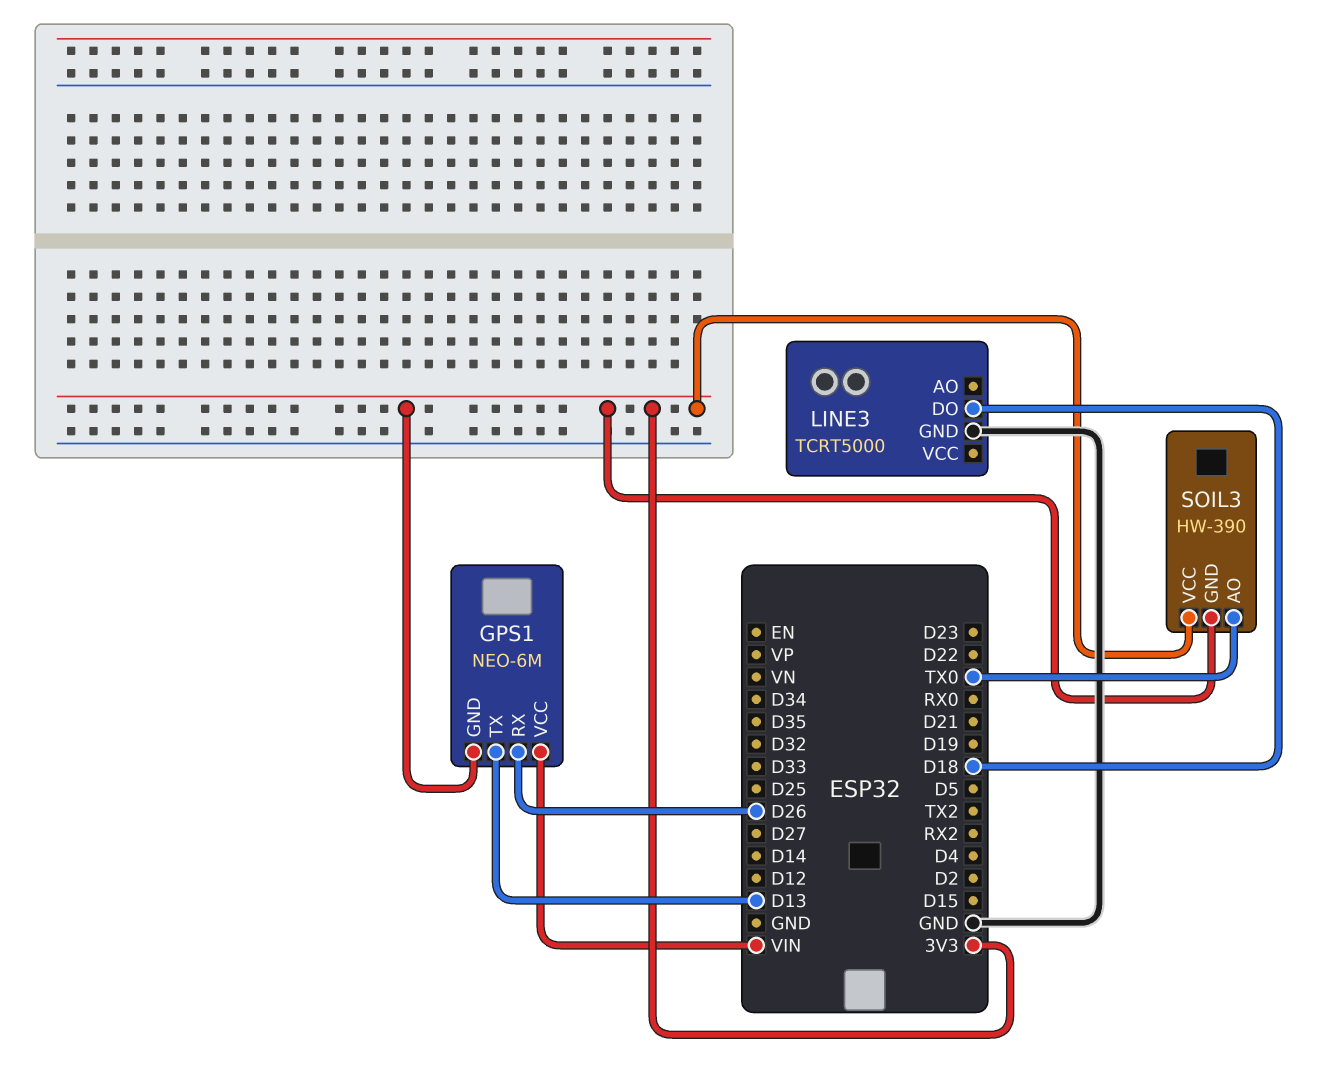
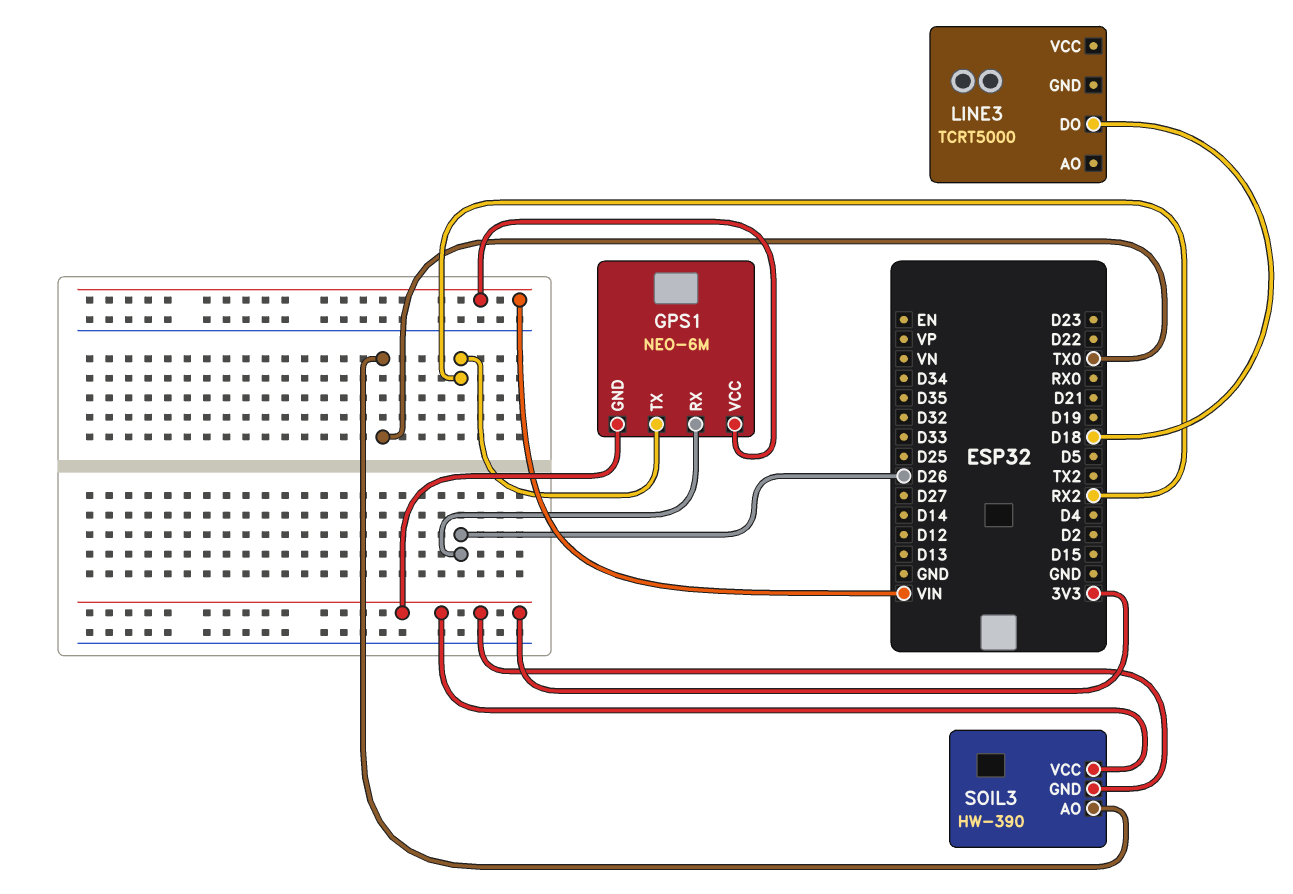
GPS1 pin TX: D13 -> RX2
LINE3 pin GND: GND -> none

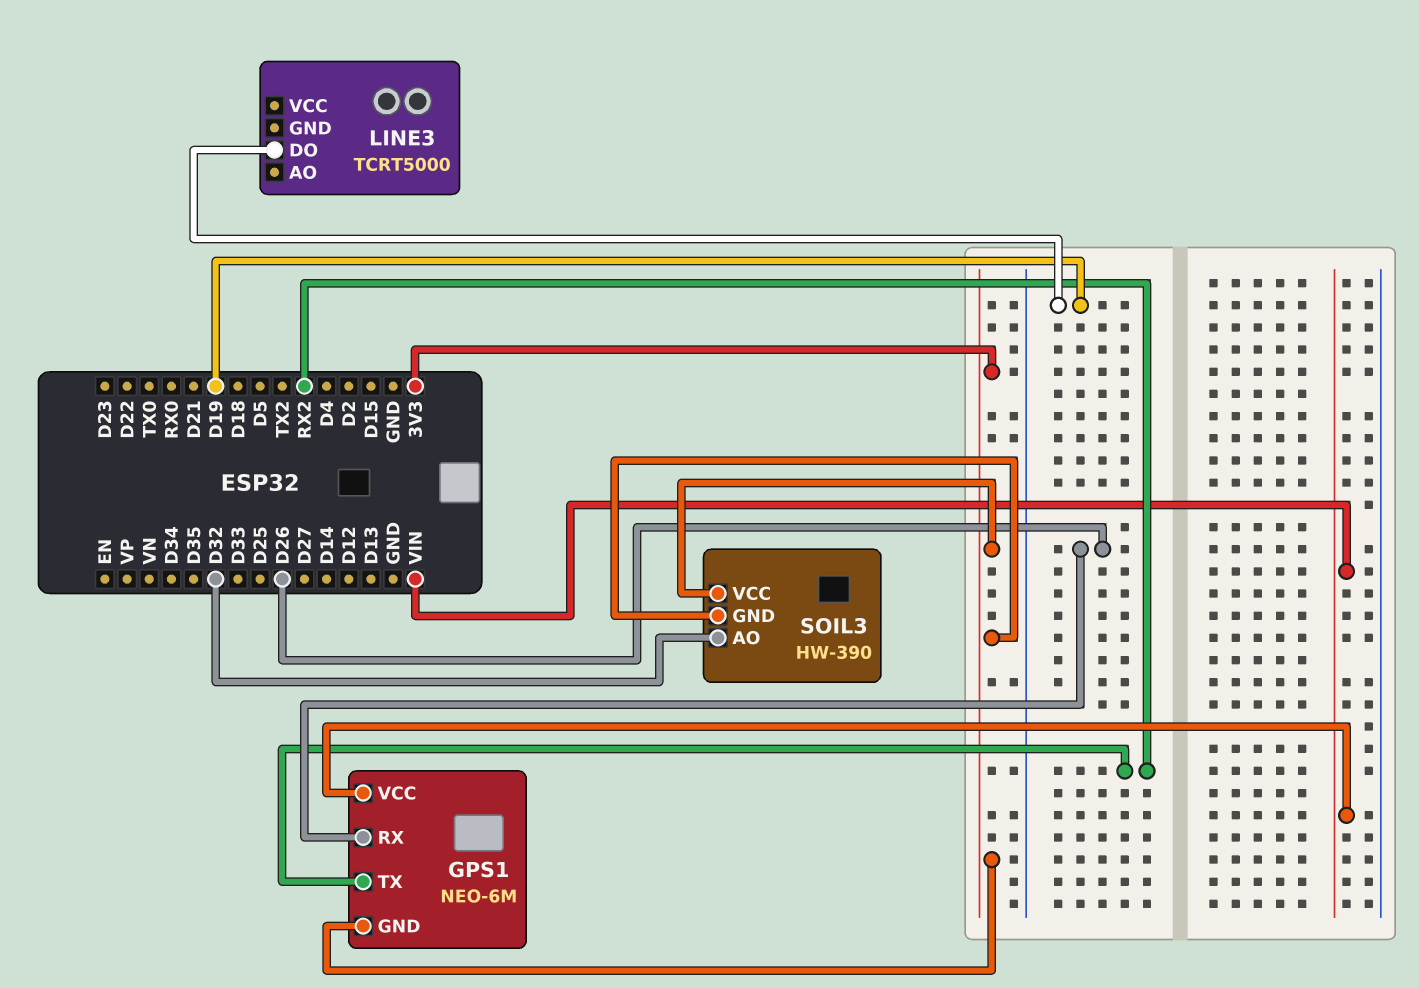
LINE3 pin DO: D18 -> D19
SOIL3 pin AO: TX0 -> D32

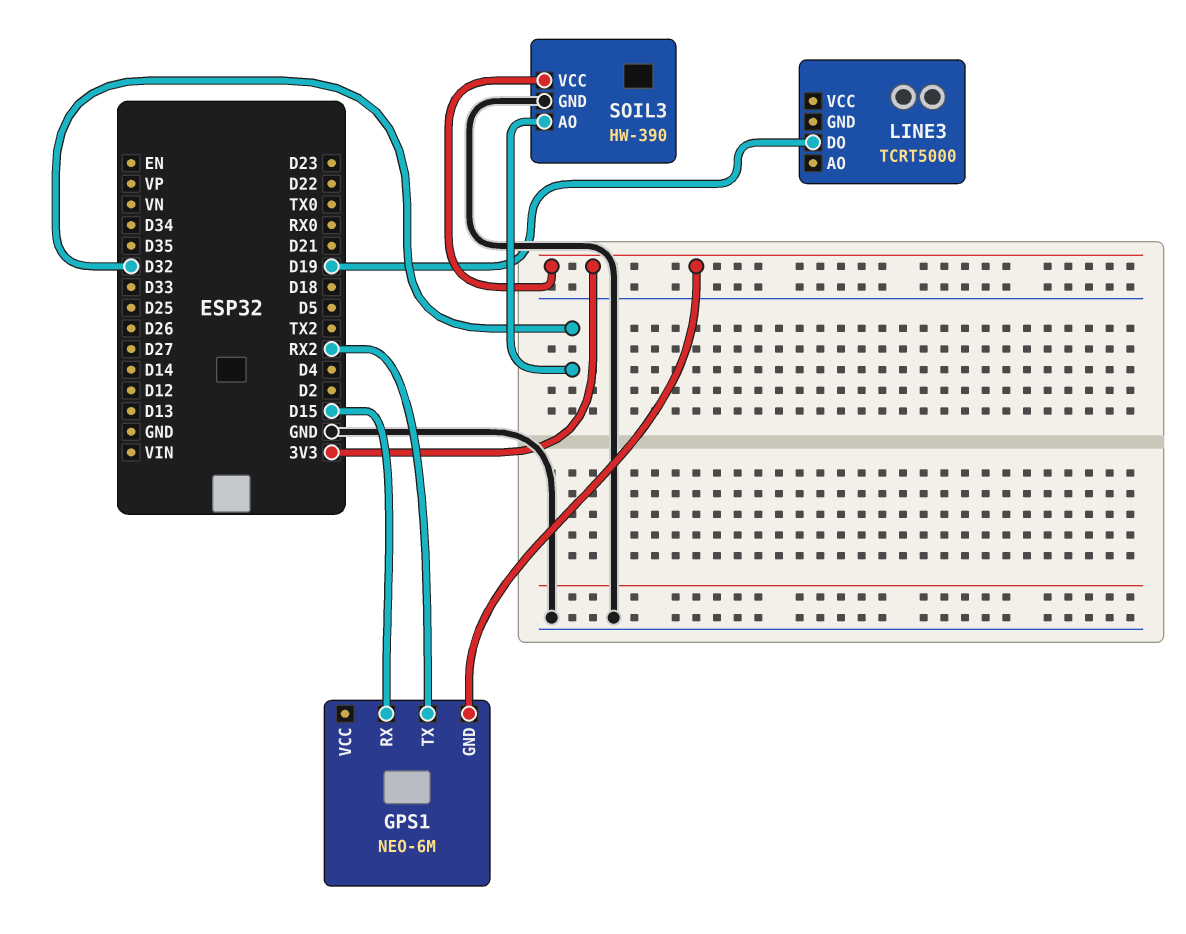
GPS1 pin RX: D26 -> D15
GPS1 pin VCC: VIN -> none
SOIL3 pin GND: 3V3 -> GND

